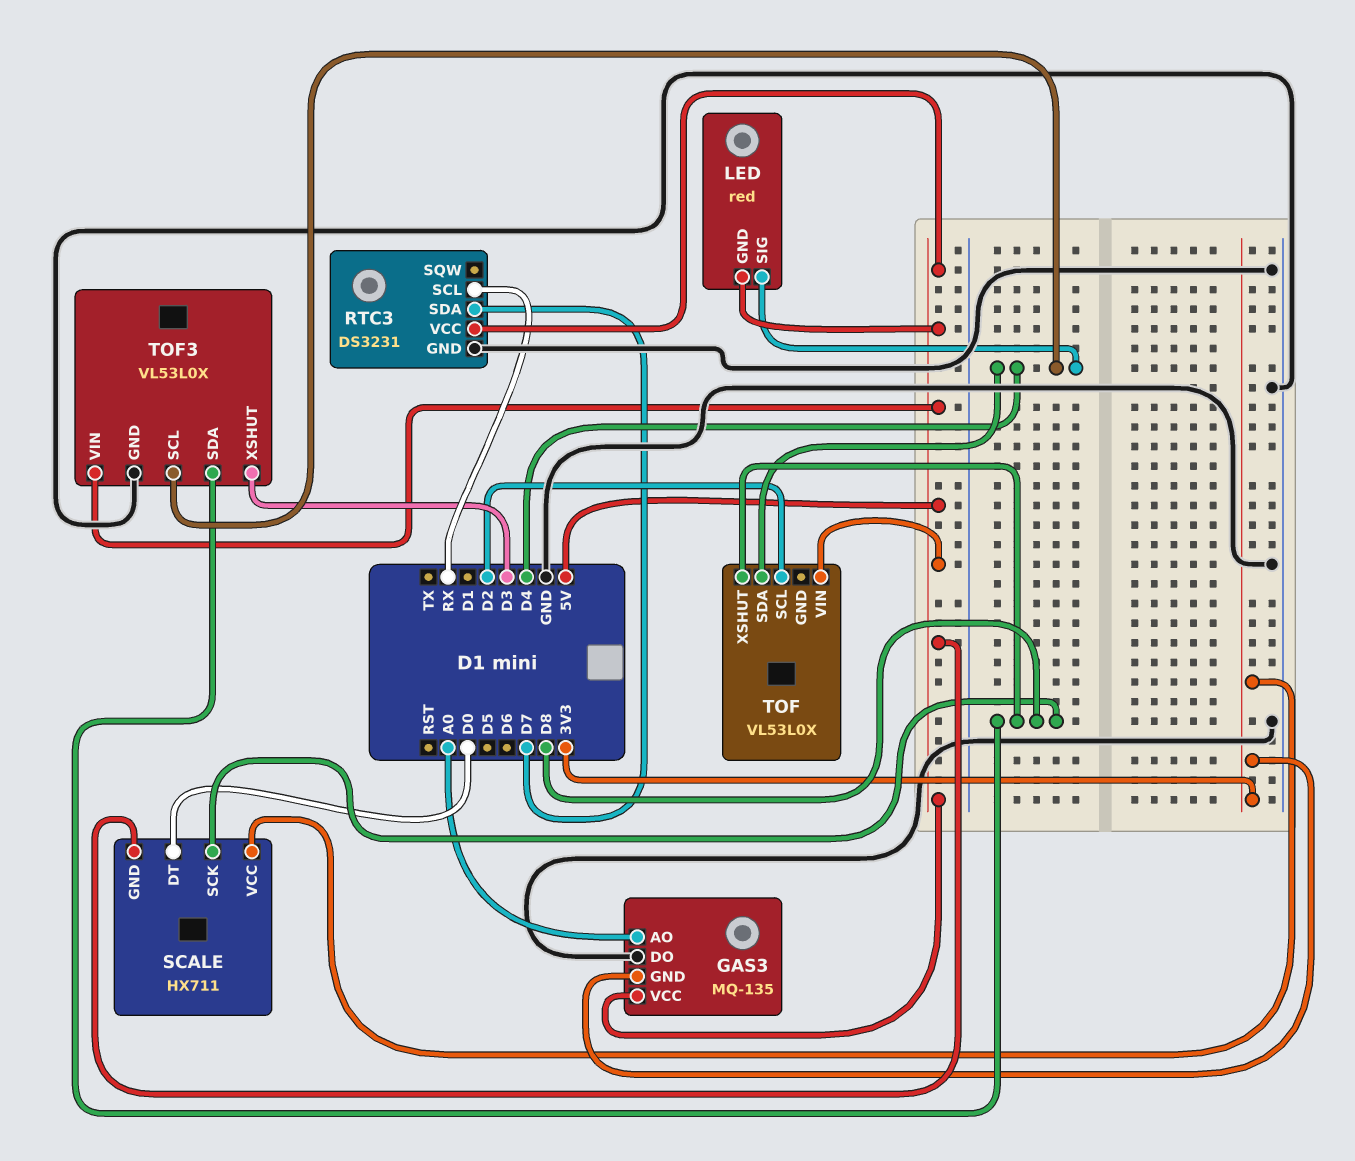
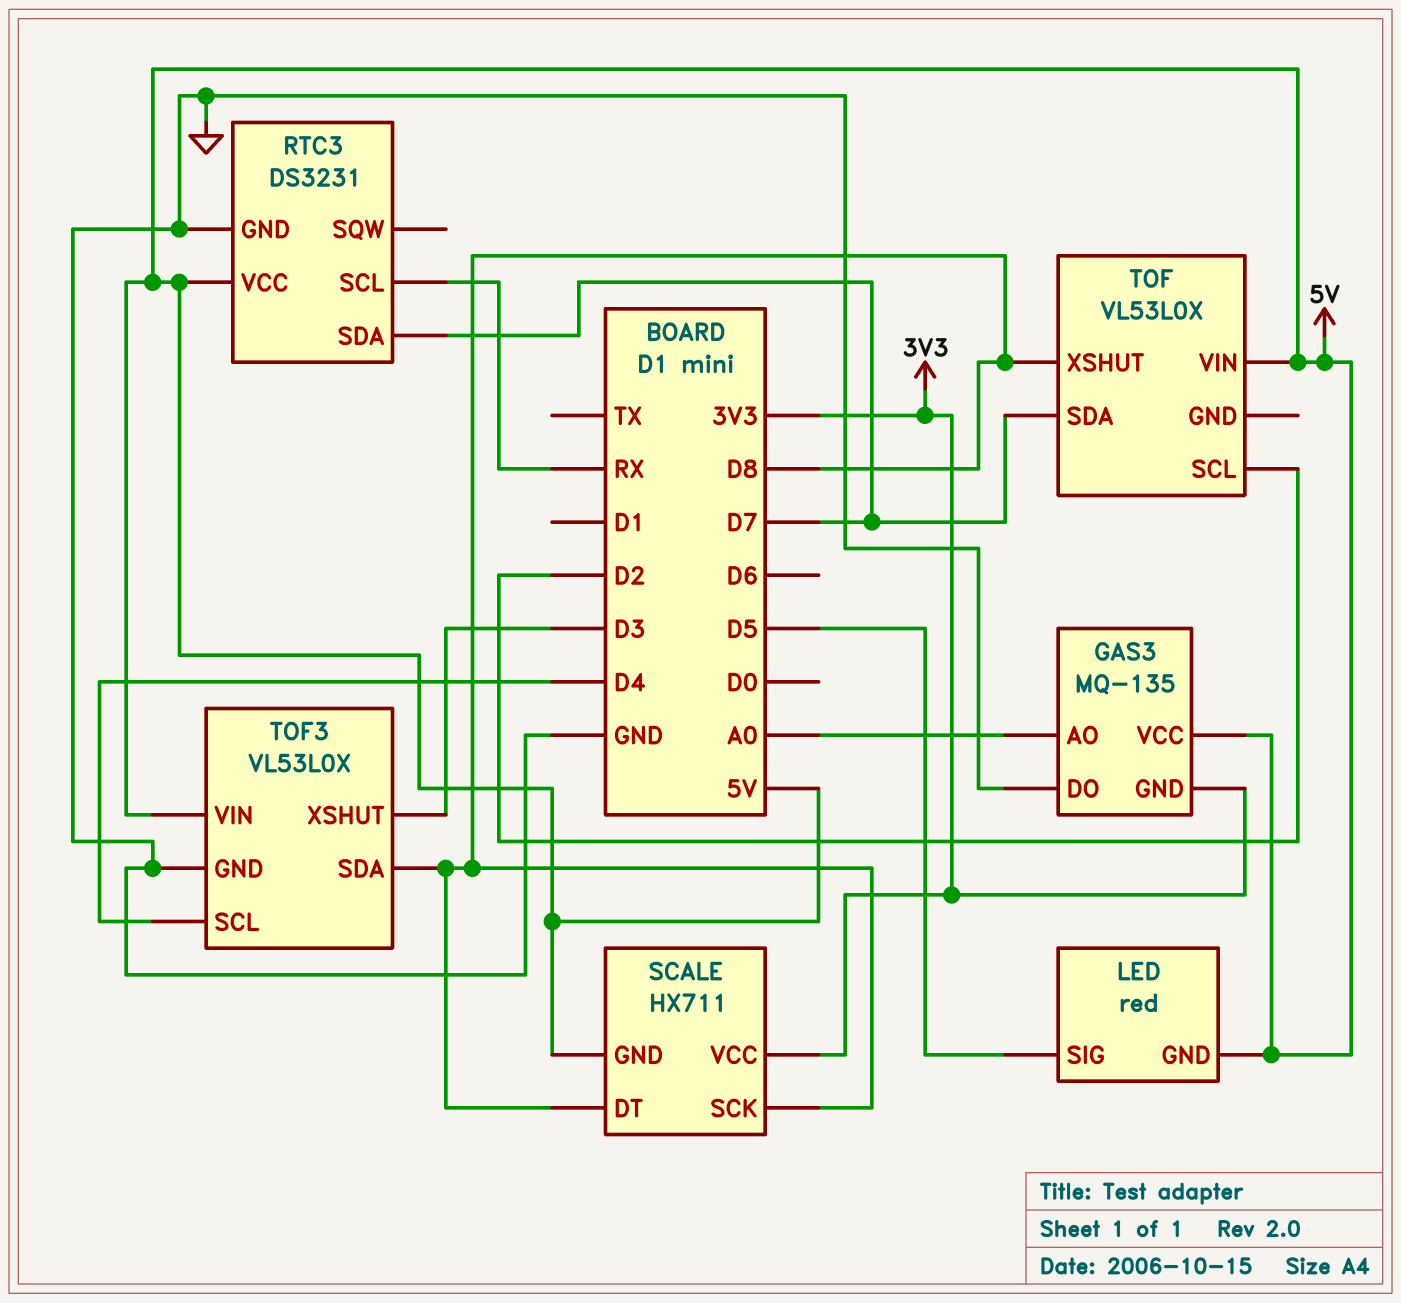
LED pin SIG: D4 -> D5
SCALE pin DT: D0 -> D8
TOF pin SDA: D4 -> D7

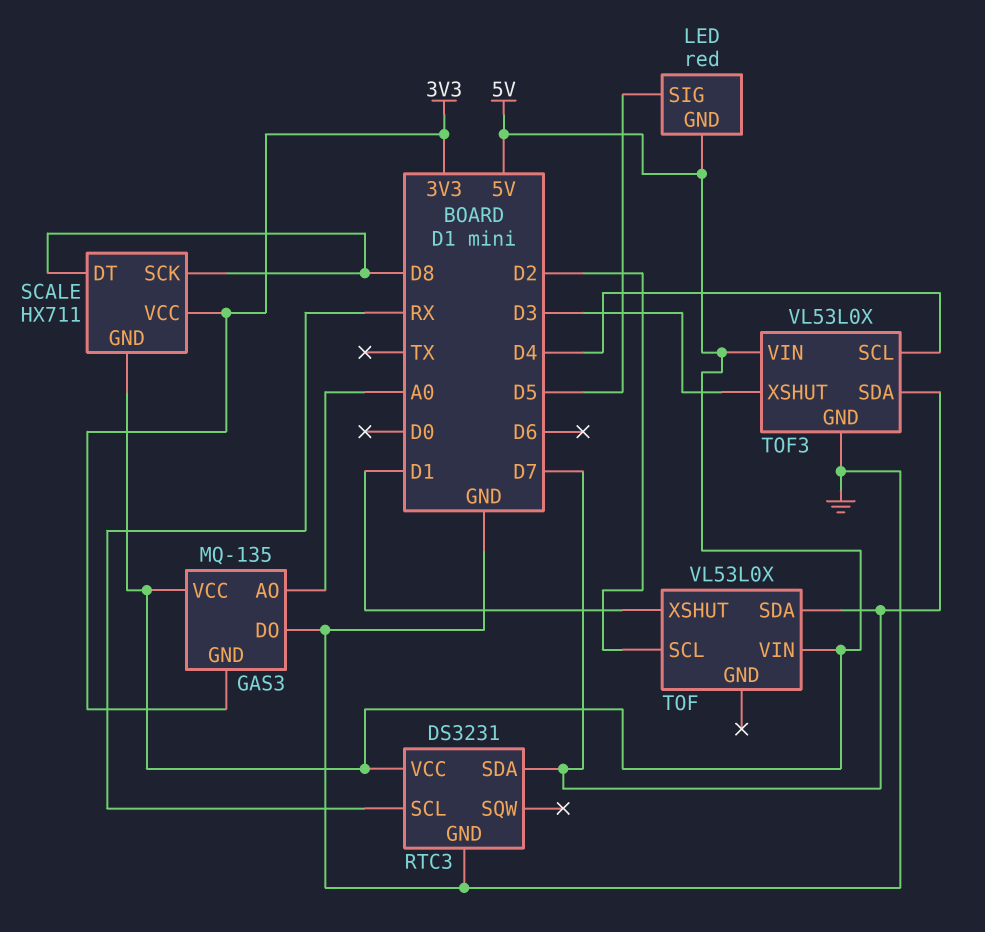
TOF pin XSHUT: D8 -> D1
TOF3 pin SDA: D8 -> D7

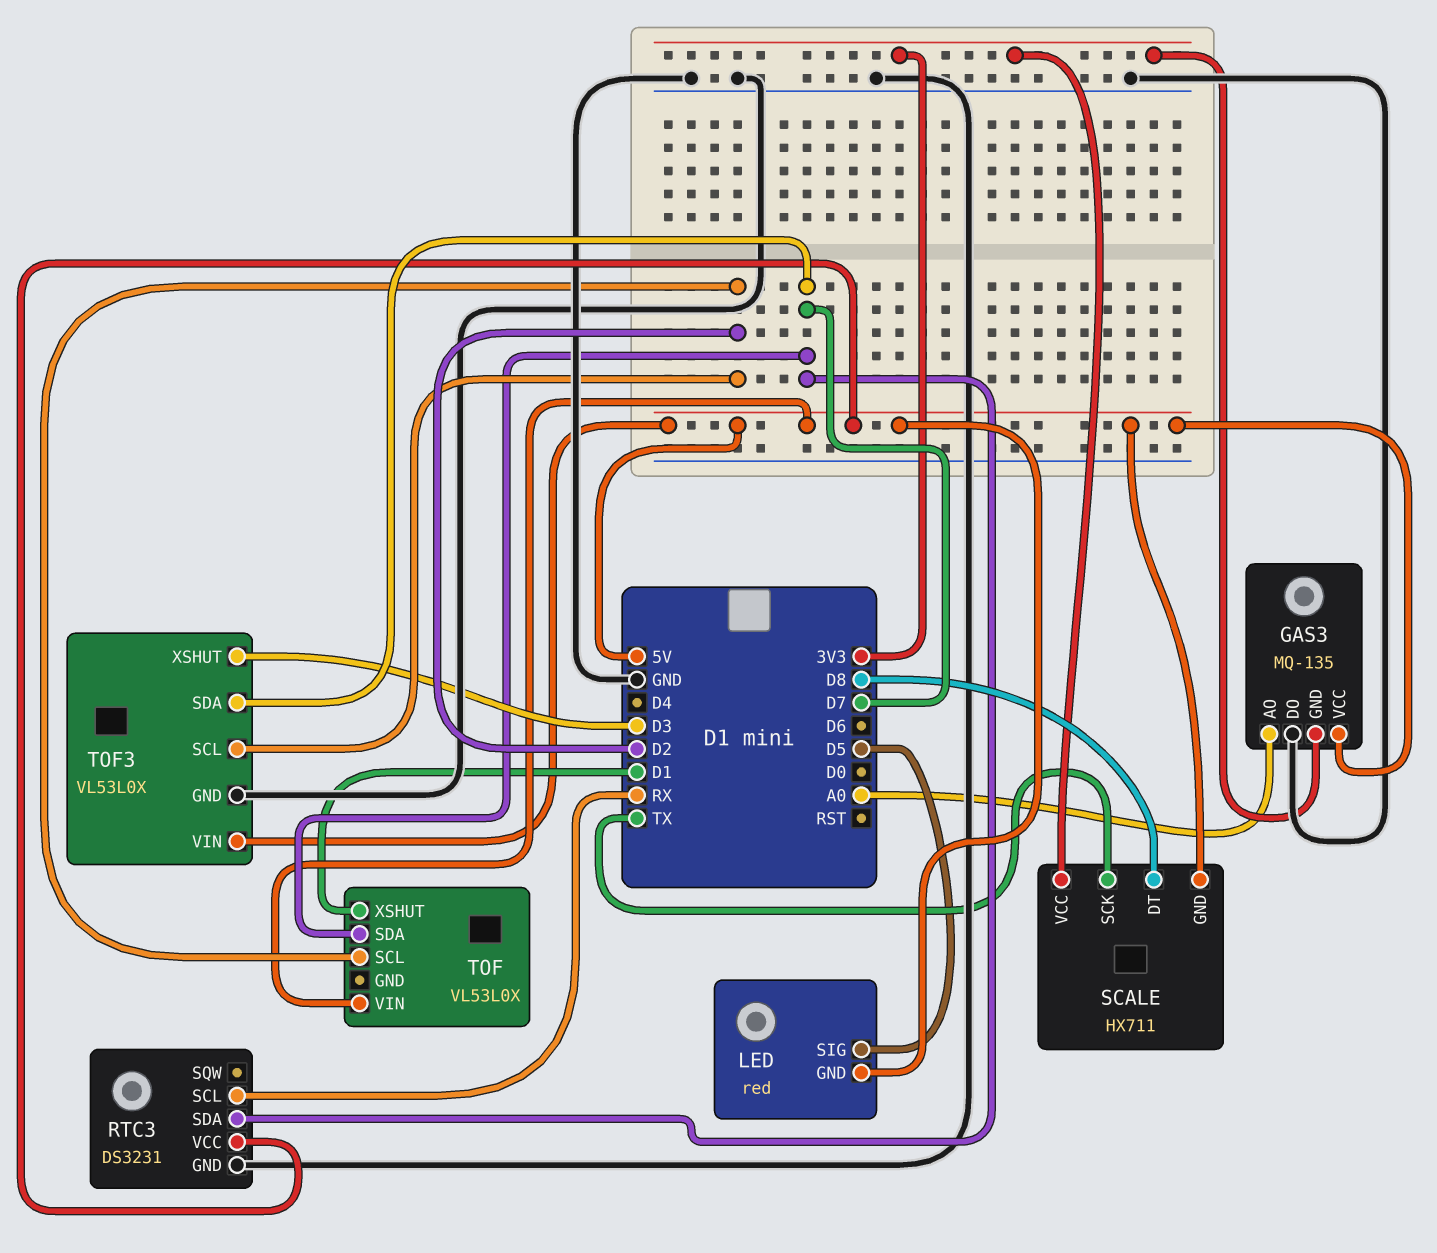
SCALE pin SCK: D8 -> TX
TOF3 pin SCL: D4 -> D2

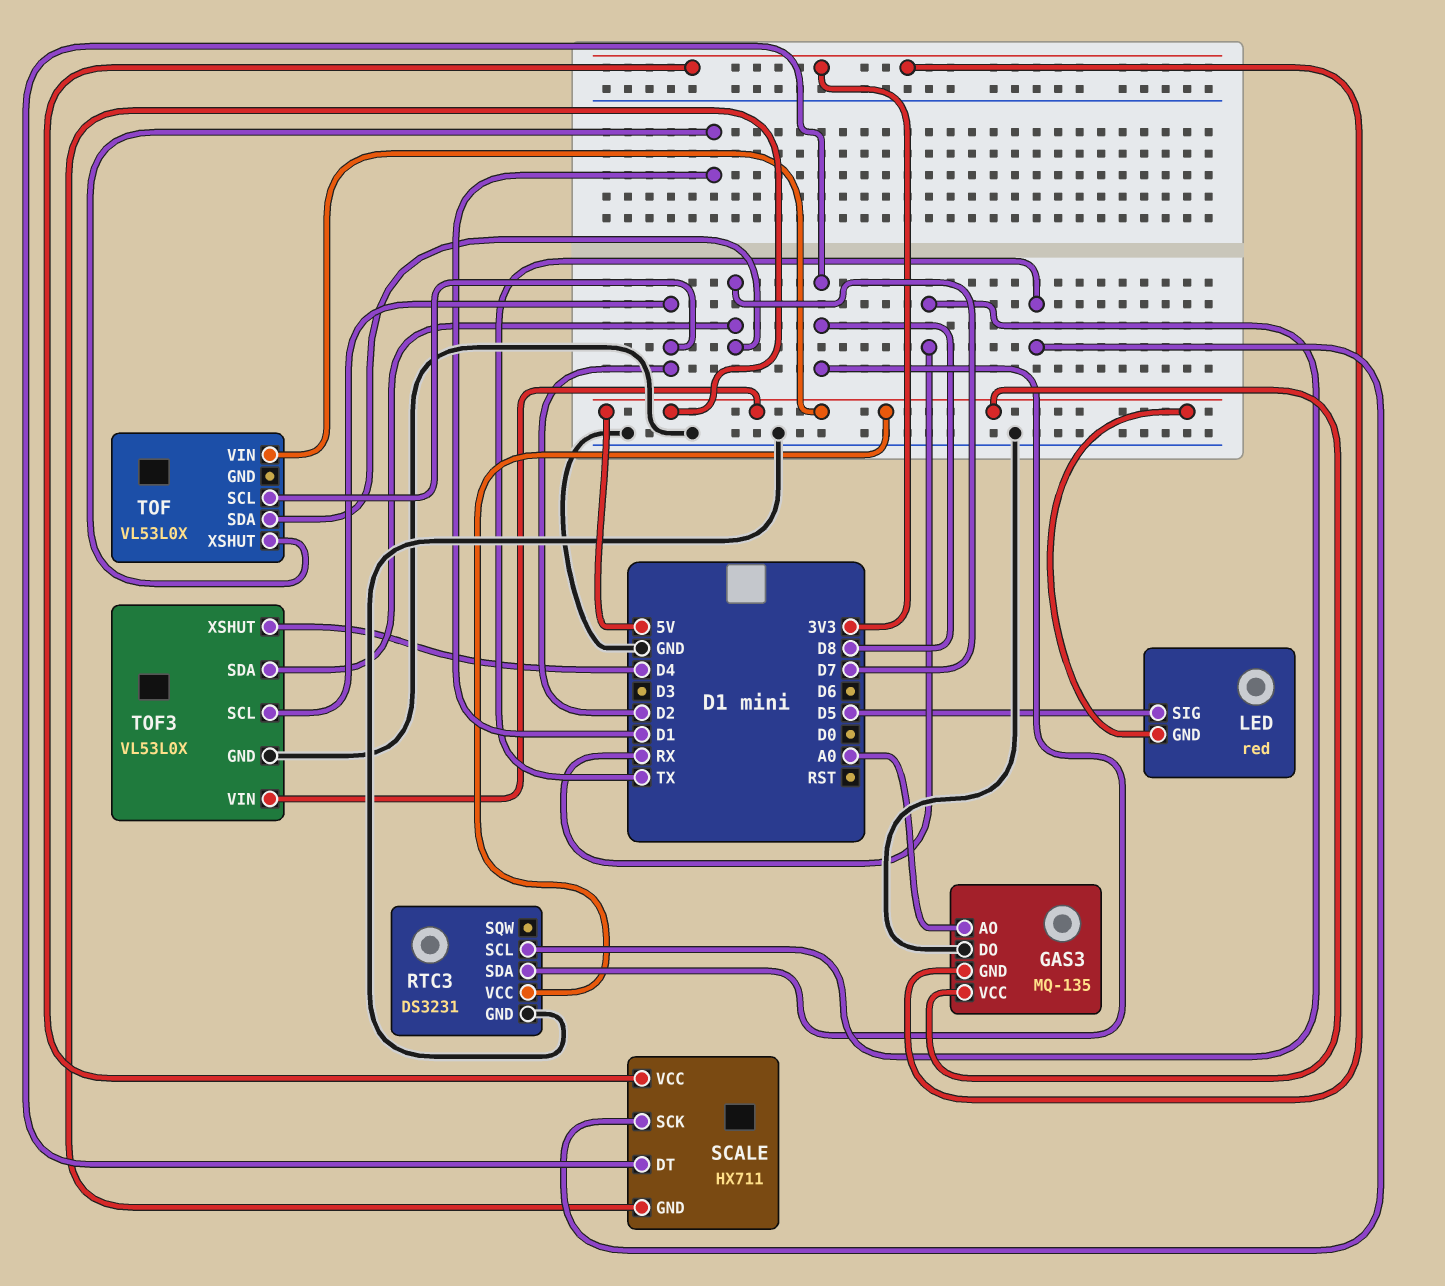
RTC3 pin SDA: D7 -> D8
TOF3 pin XSHUT: D3 -> D4

